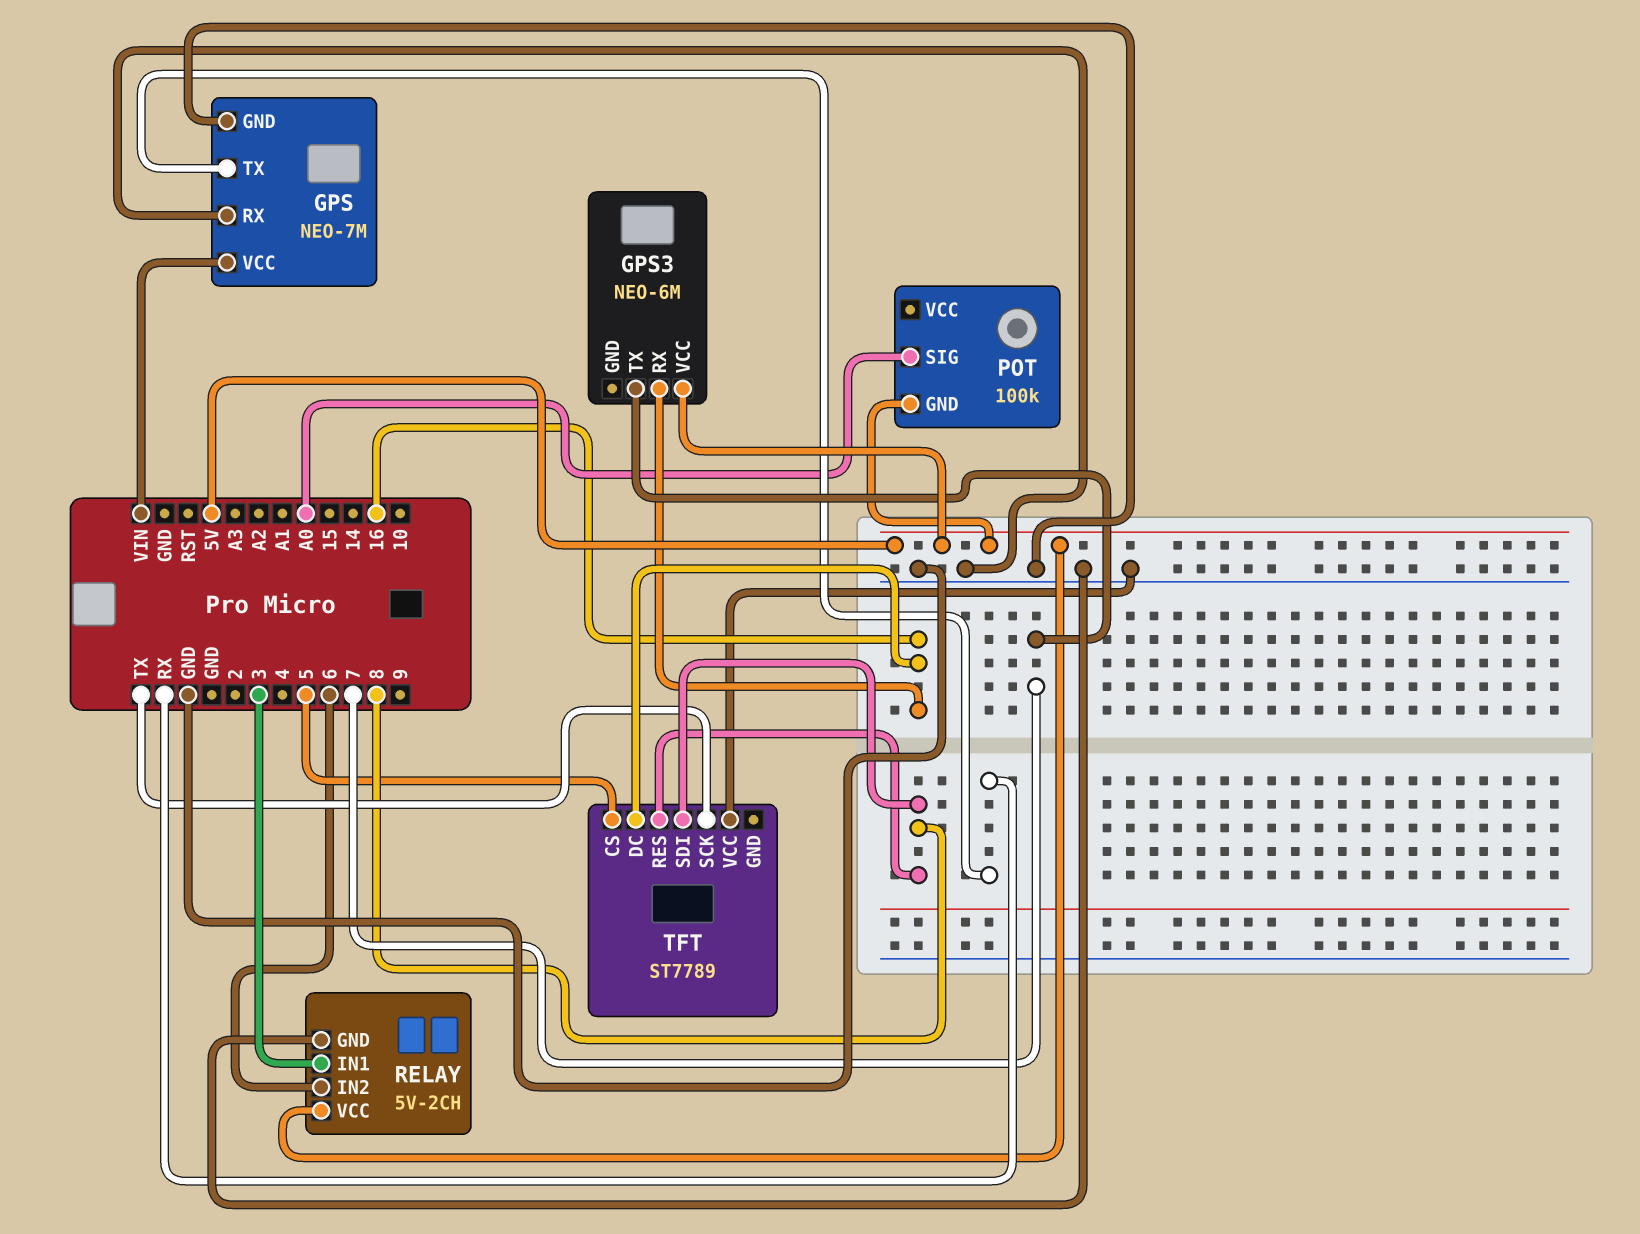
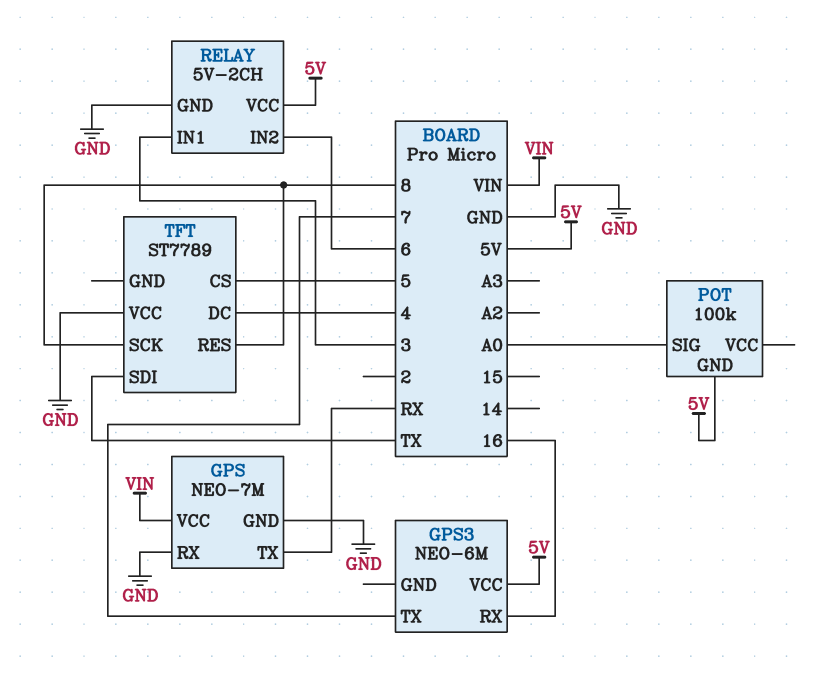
TFT pin DC: 16 -> 4
TFT pin SCK: TX -> 8
TFT pin SDI: 8 -> TX

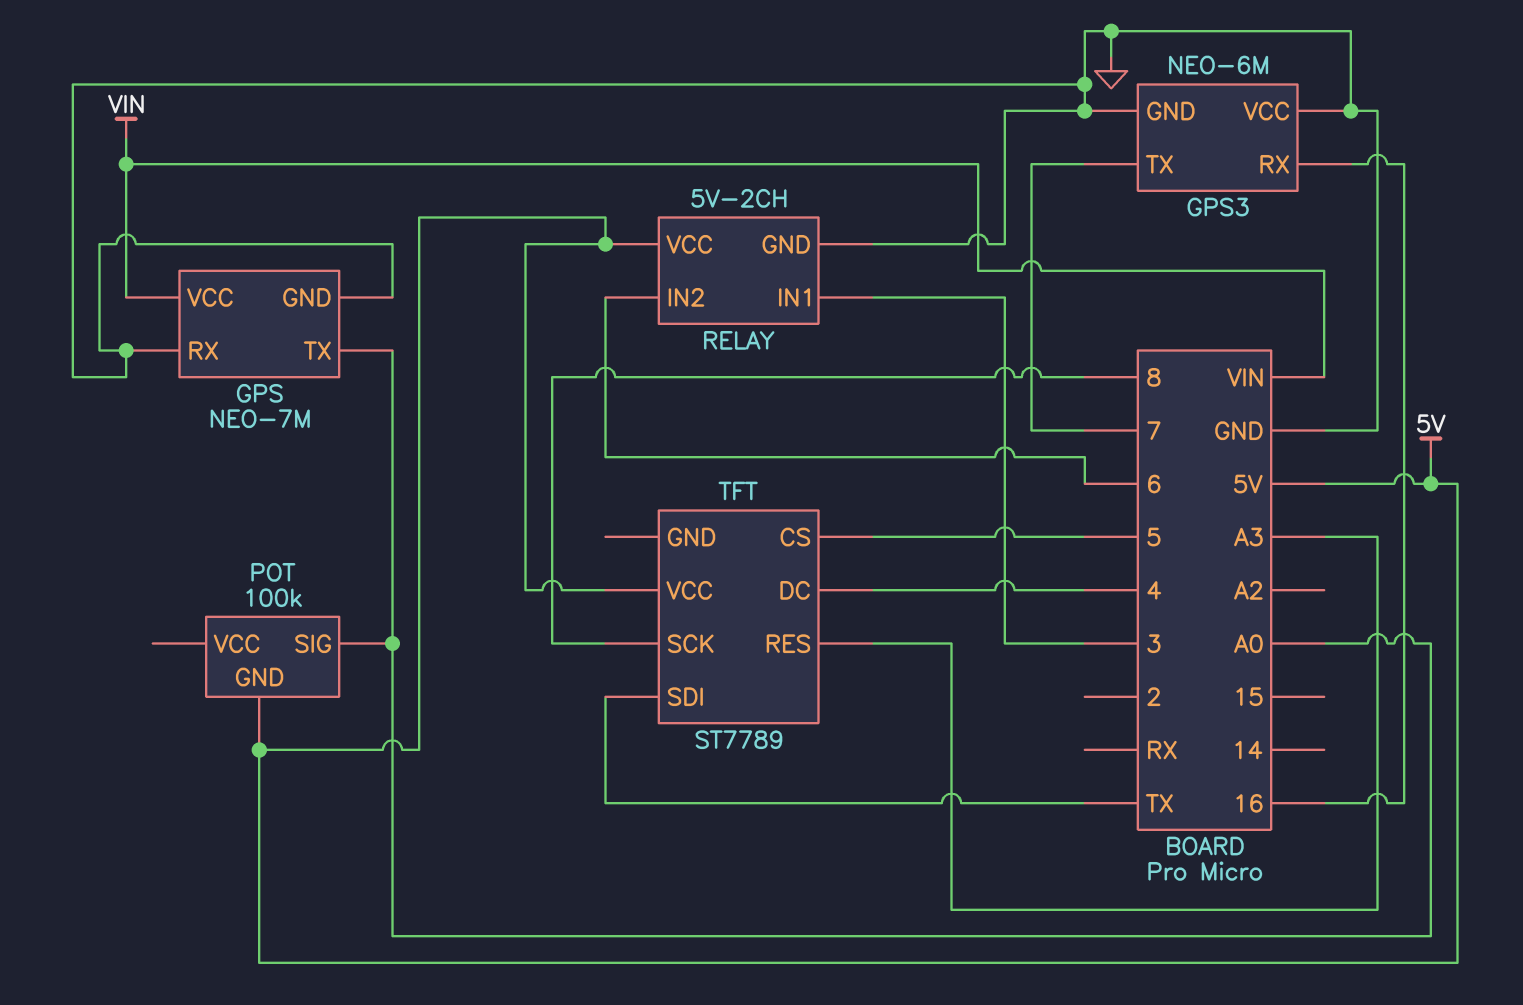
GPS pin TX: RX -> A0
GPS3 pin GND: none -> GND
GPS3 pin VCC: 5V -> GND
TFT pin RES: 8 -> A3
TFT pin VCC: GND -> 5V

